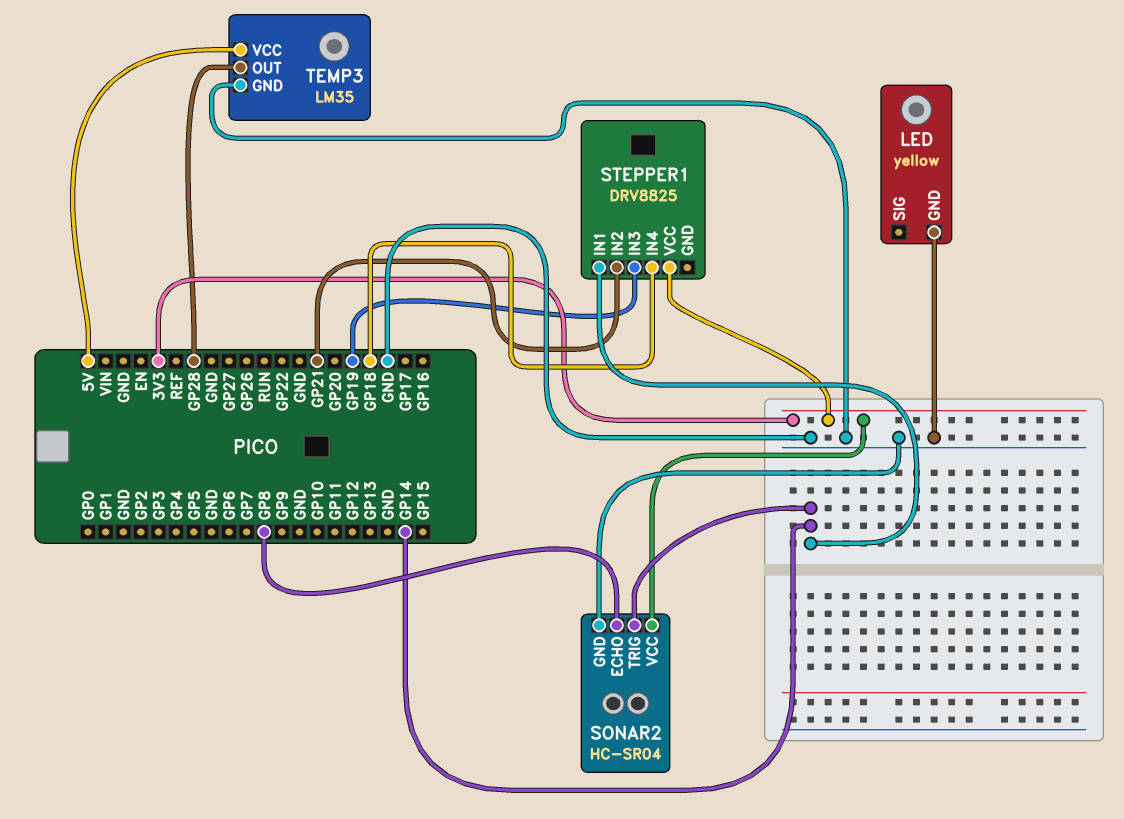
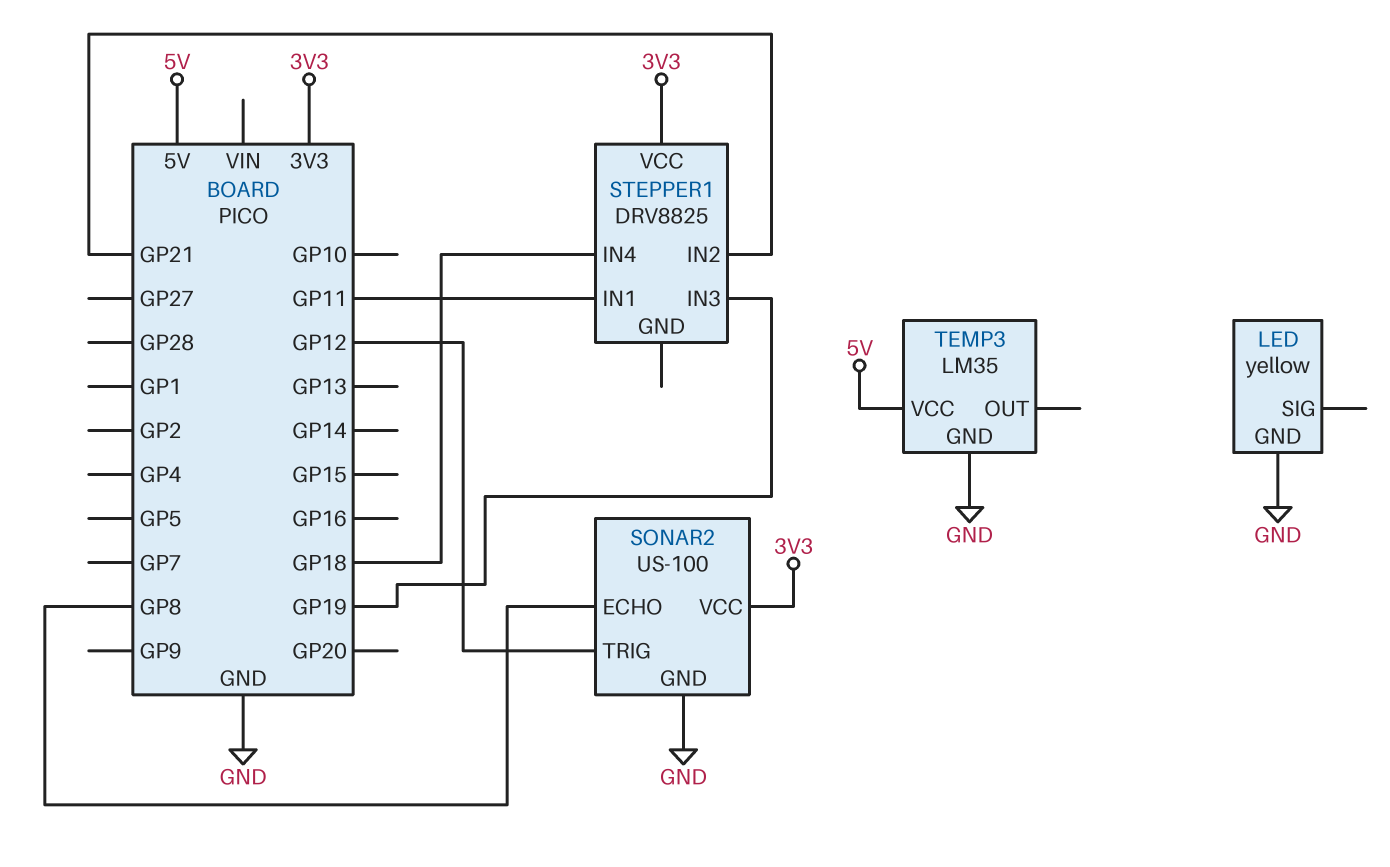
SONAR2: HC-SR04 -> US-100
SONAR2 pin TRIG: GP14 -> GP12
STEPPER1 pin IN1: GP14 -> GP11
TEMP3 pin OUT: GP28 -> none

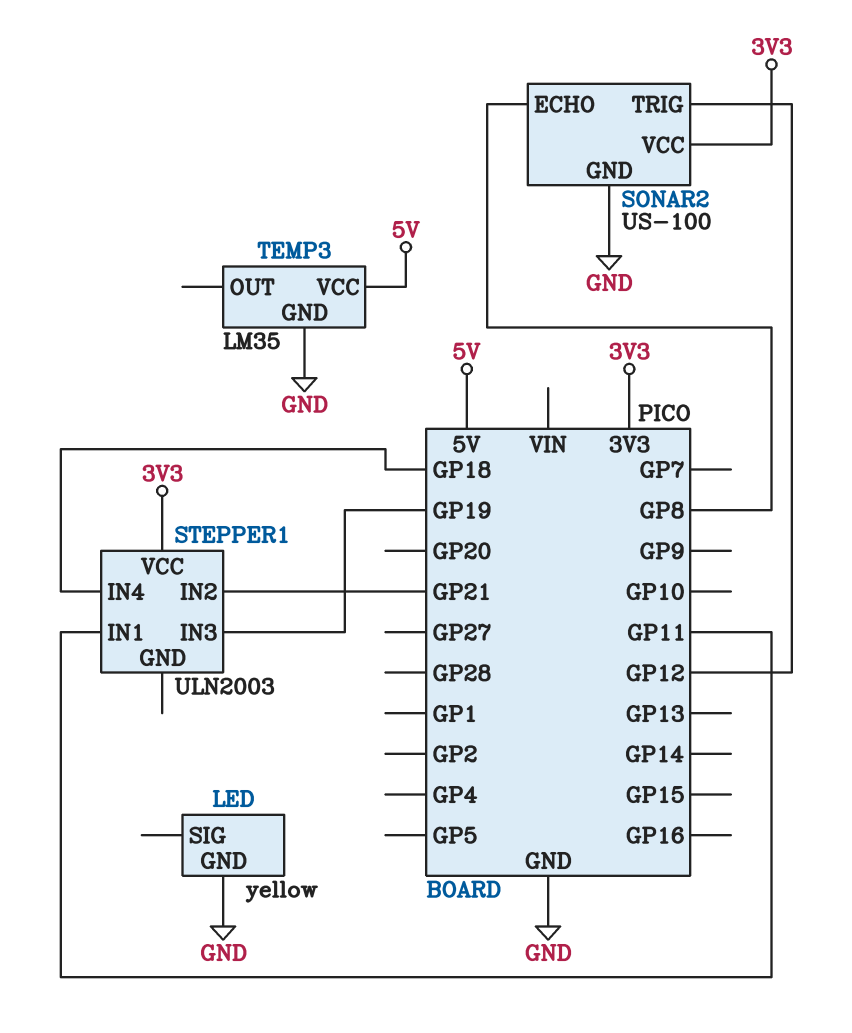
STEPPER1: DRV8825 -> ULN2003

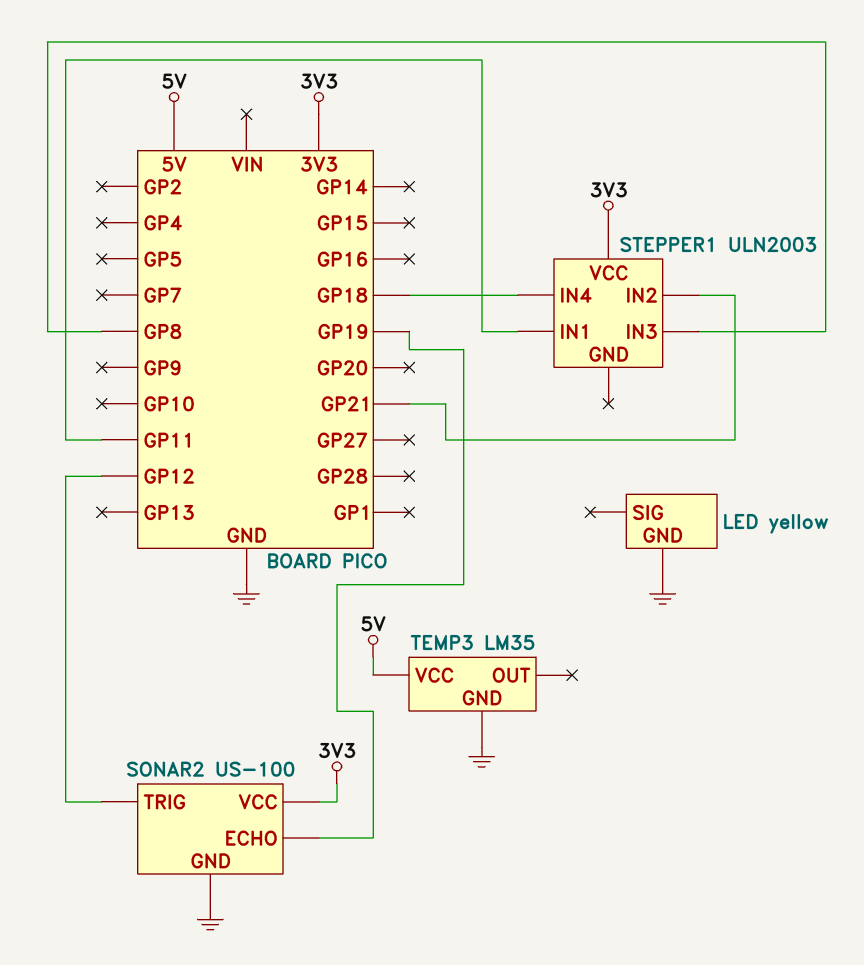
SONAR2 pin ECHO: GP8 -> GP19
STEPPER1 pin IN3: GP19 -> GP8

